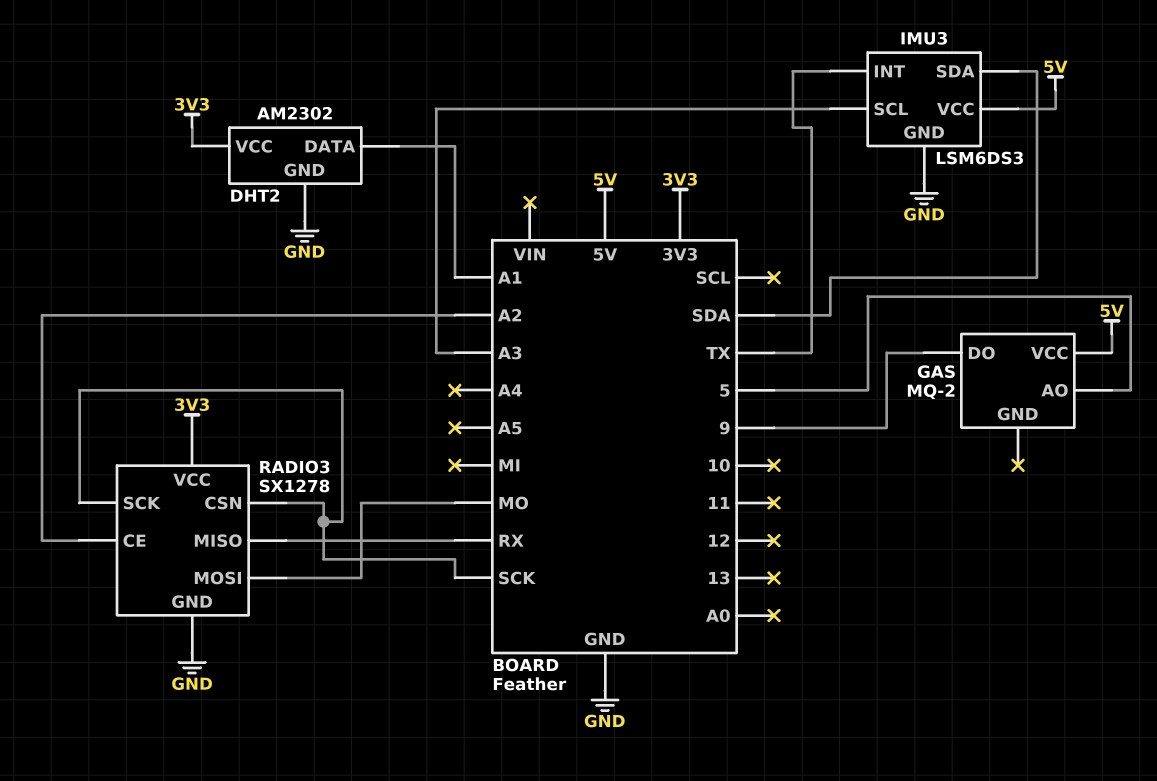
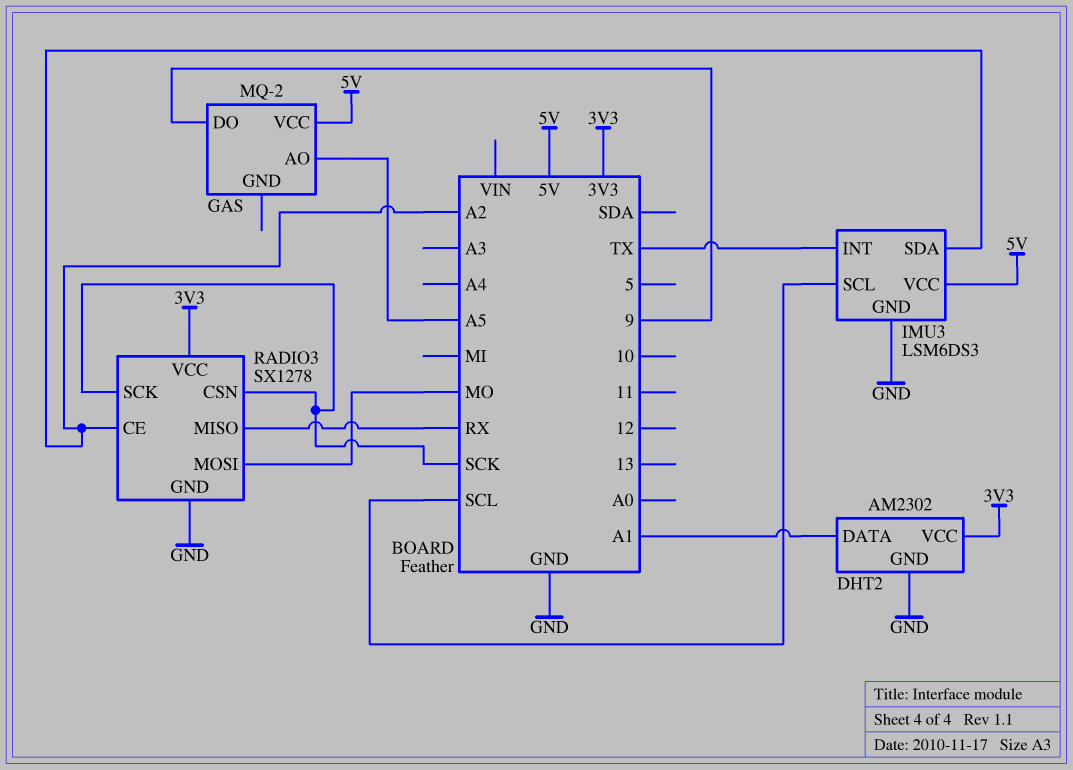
GAS pin AO: 5 -> A5
IMU3 pin SCL: A3 -> SCL
IMU3 pin SDA: SDA -> A2

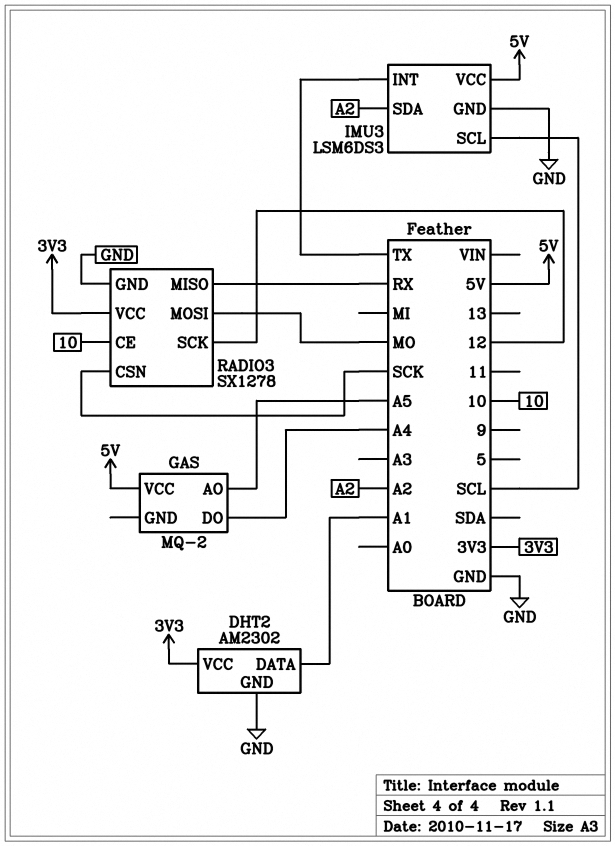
GAS pin DO: 9 -> A4
RADIO3 pin CE: A2 -> 10
RADIO3 pin SCK: SCK -> 12

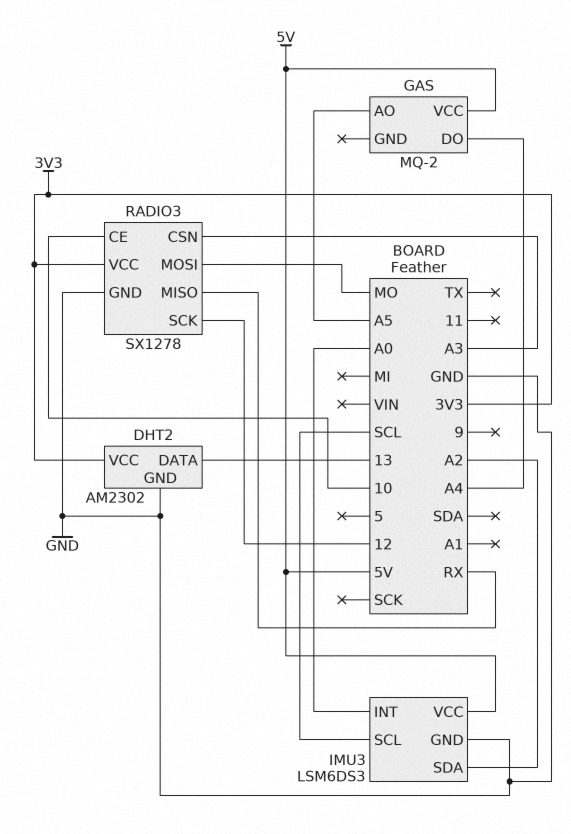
DHT2 pin DATA: A1 -> 13
IMU3 pin INT: TX -> A0
RADIO3 pin CSN: SCK -> A3

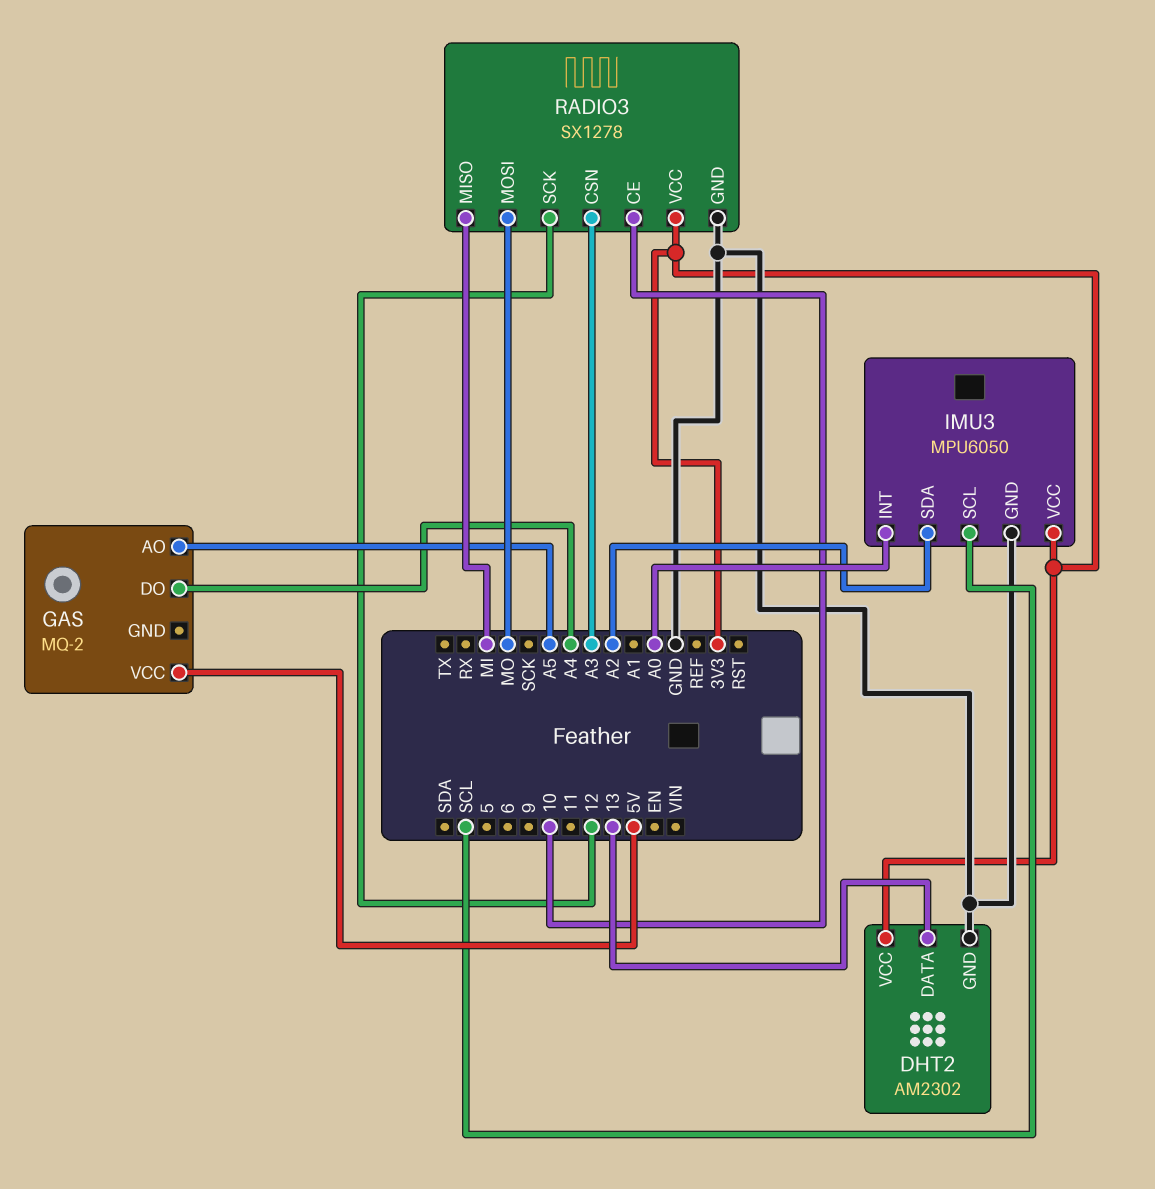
IMU3: LSM6DS3 -> MPU6050
IMU3 pin VCC: 5V -> 3V3
RADIO3 pin MISO: RX -> MI

